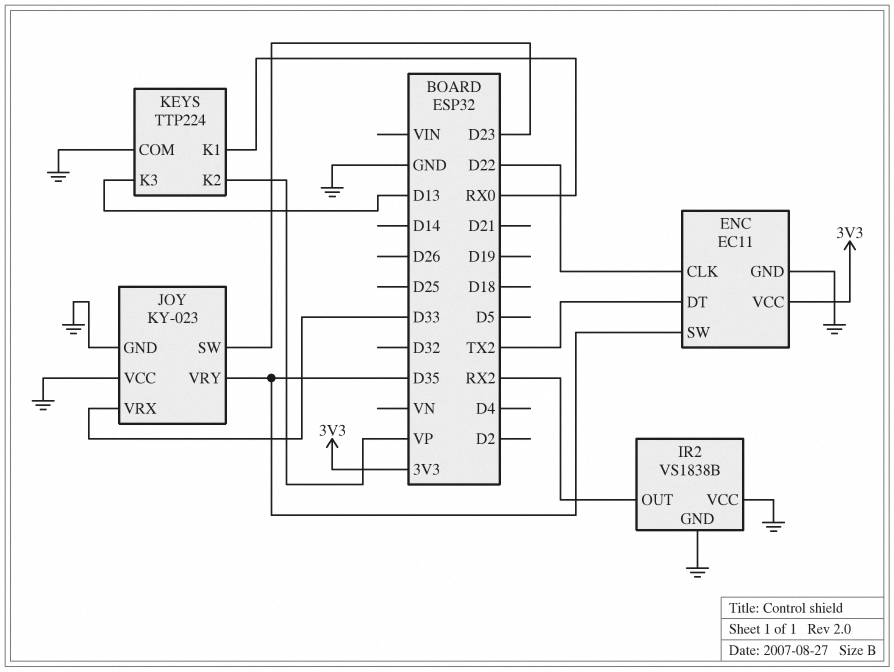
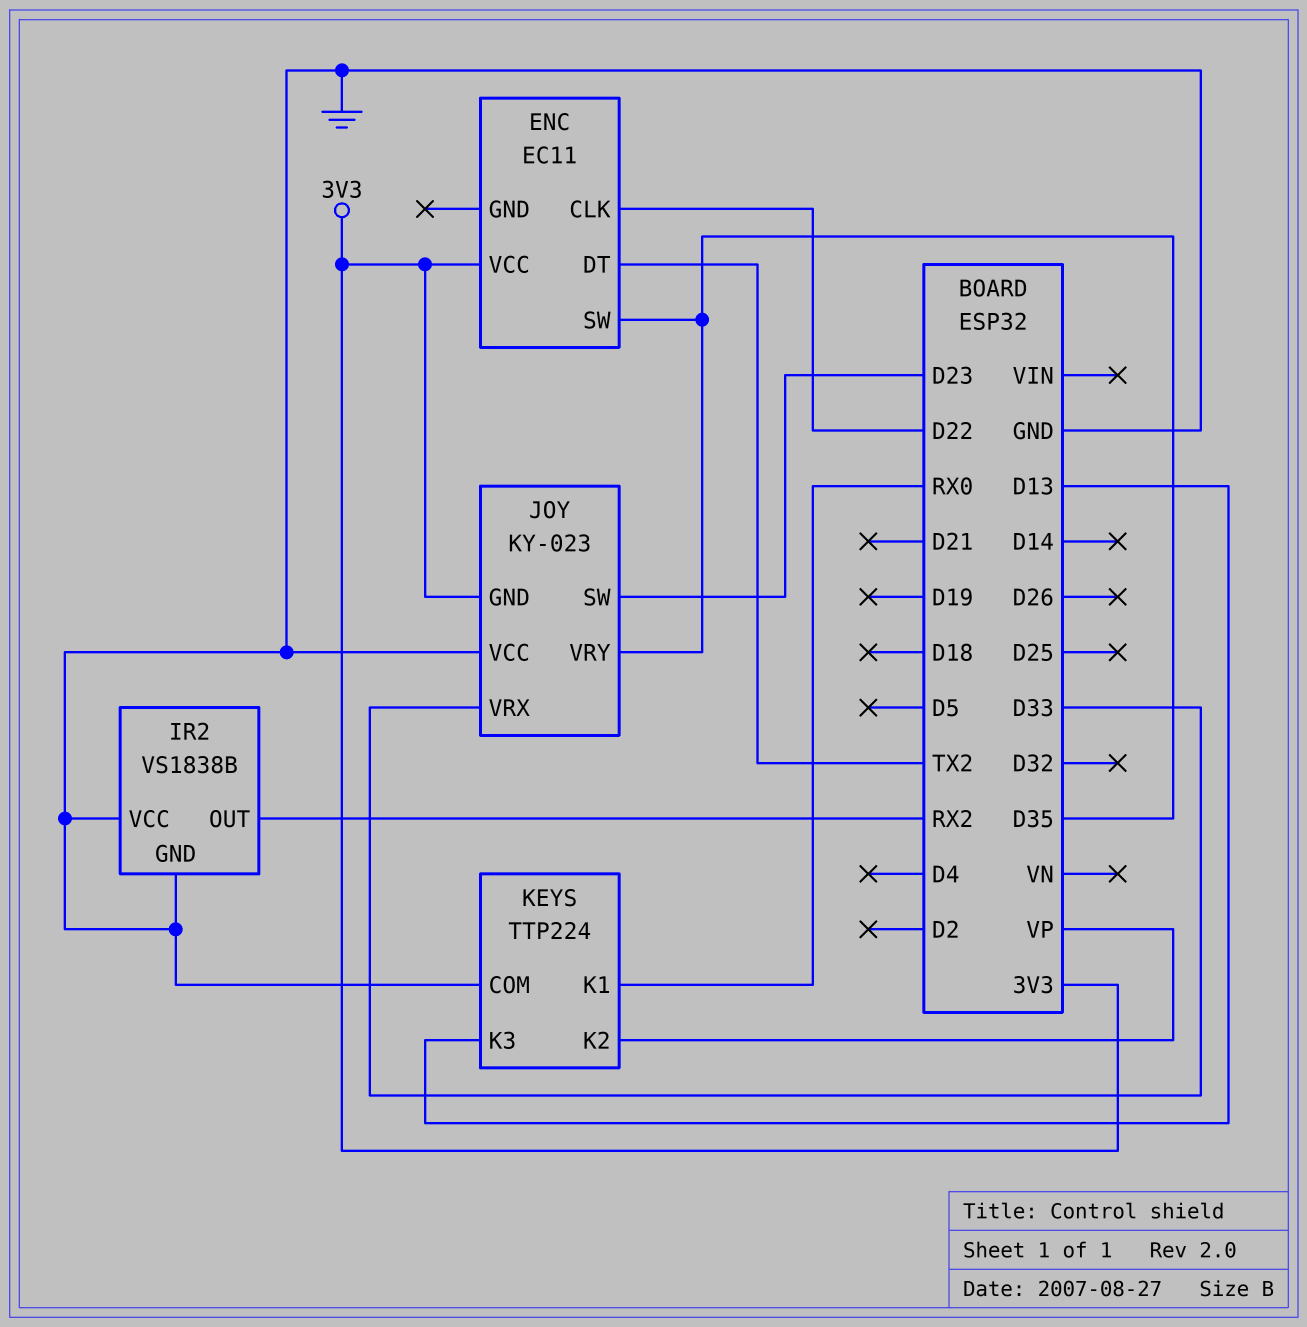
ENC pin GND: GND -> none
JOY pin GND: GND -> 3V3

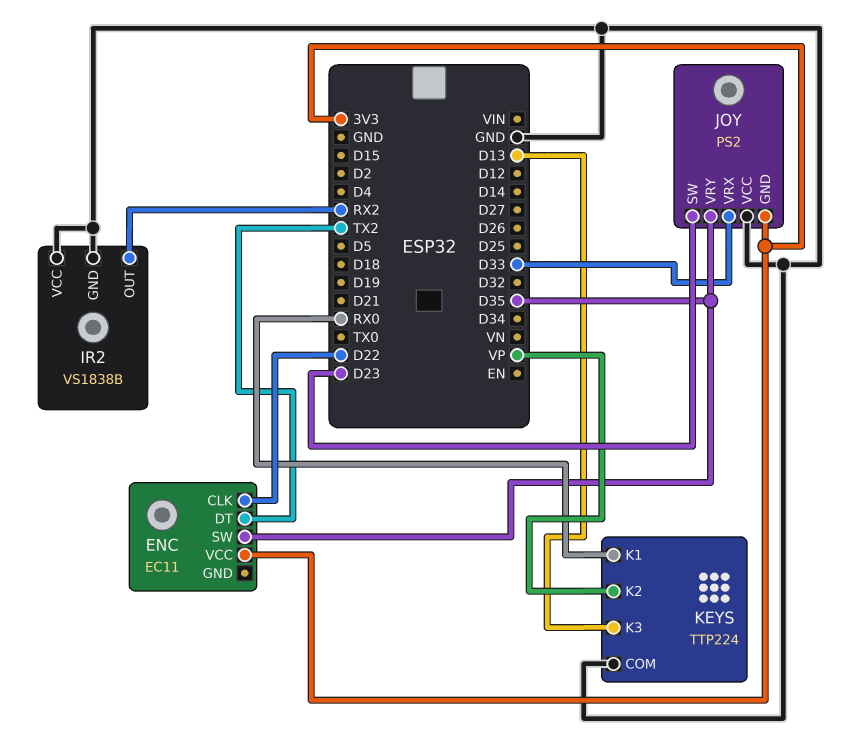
JOY: KY-023 -> PS2

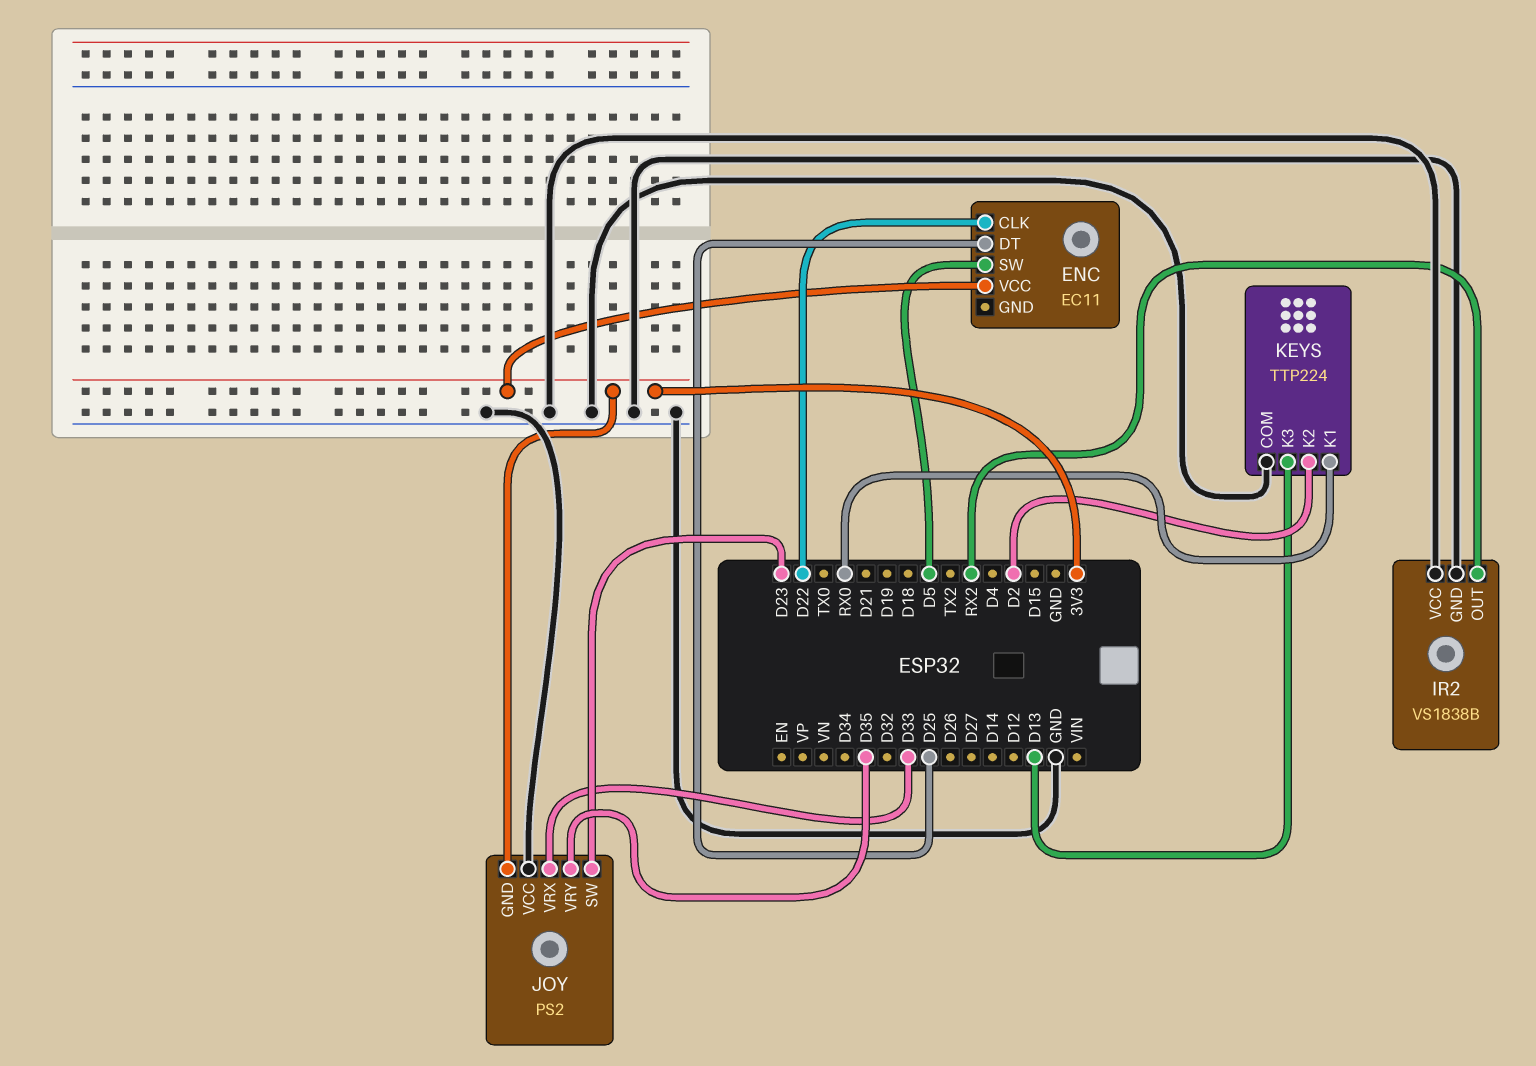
ENC pin DT: TX2 -> D25
ENC pin SW: D35 -> D5
KEYS pin K2: VP -> D2

